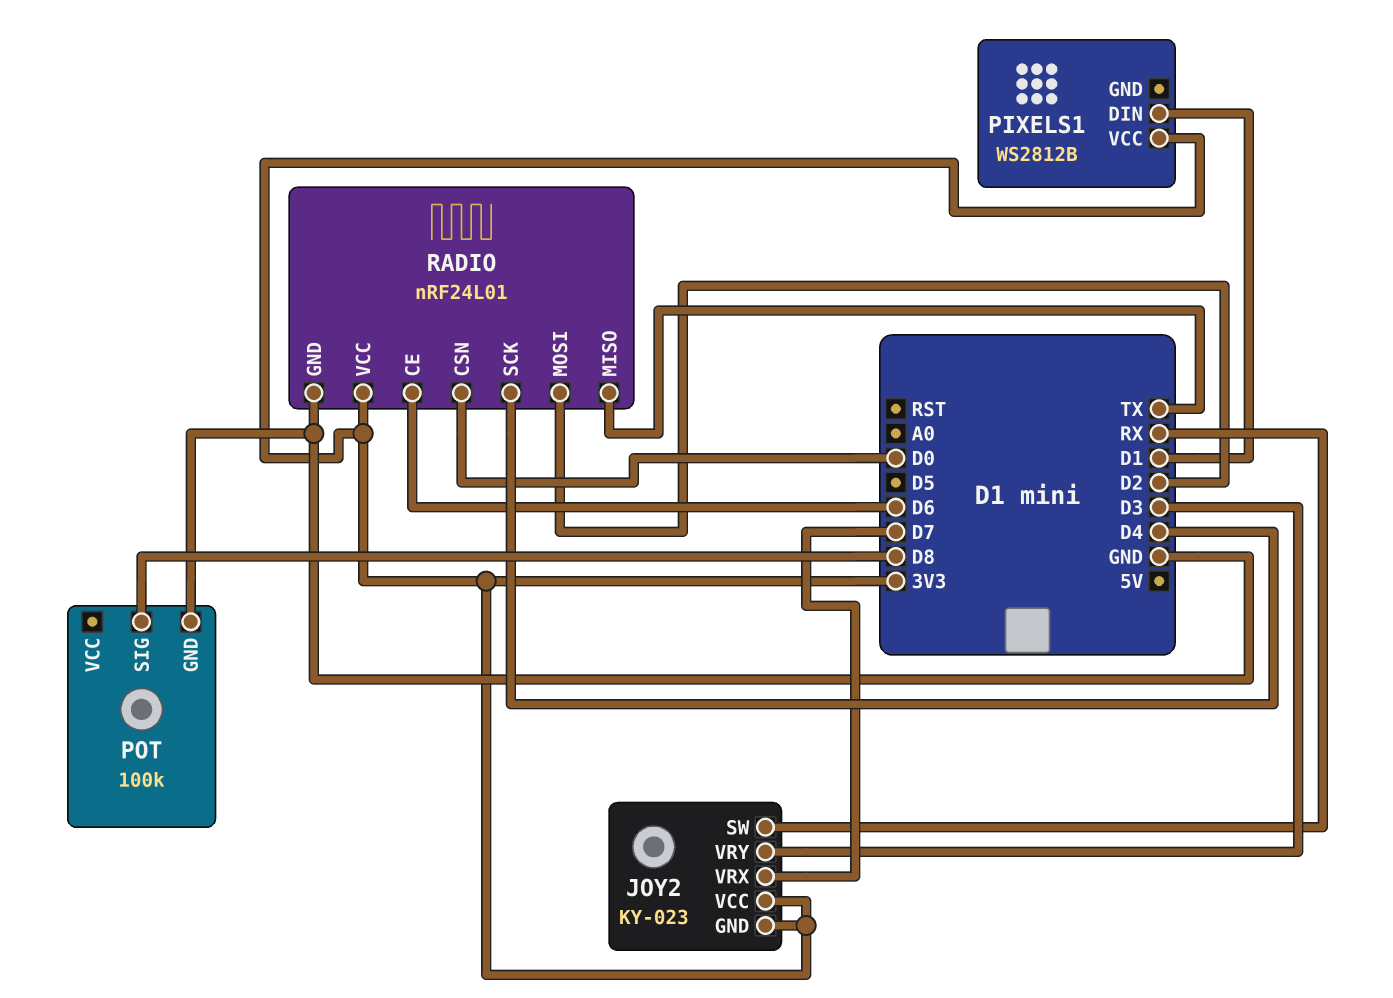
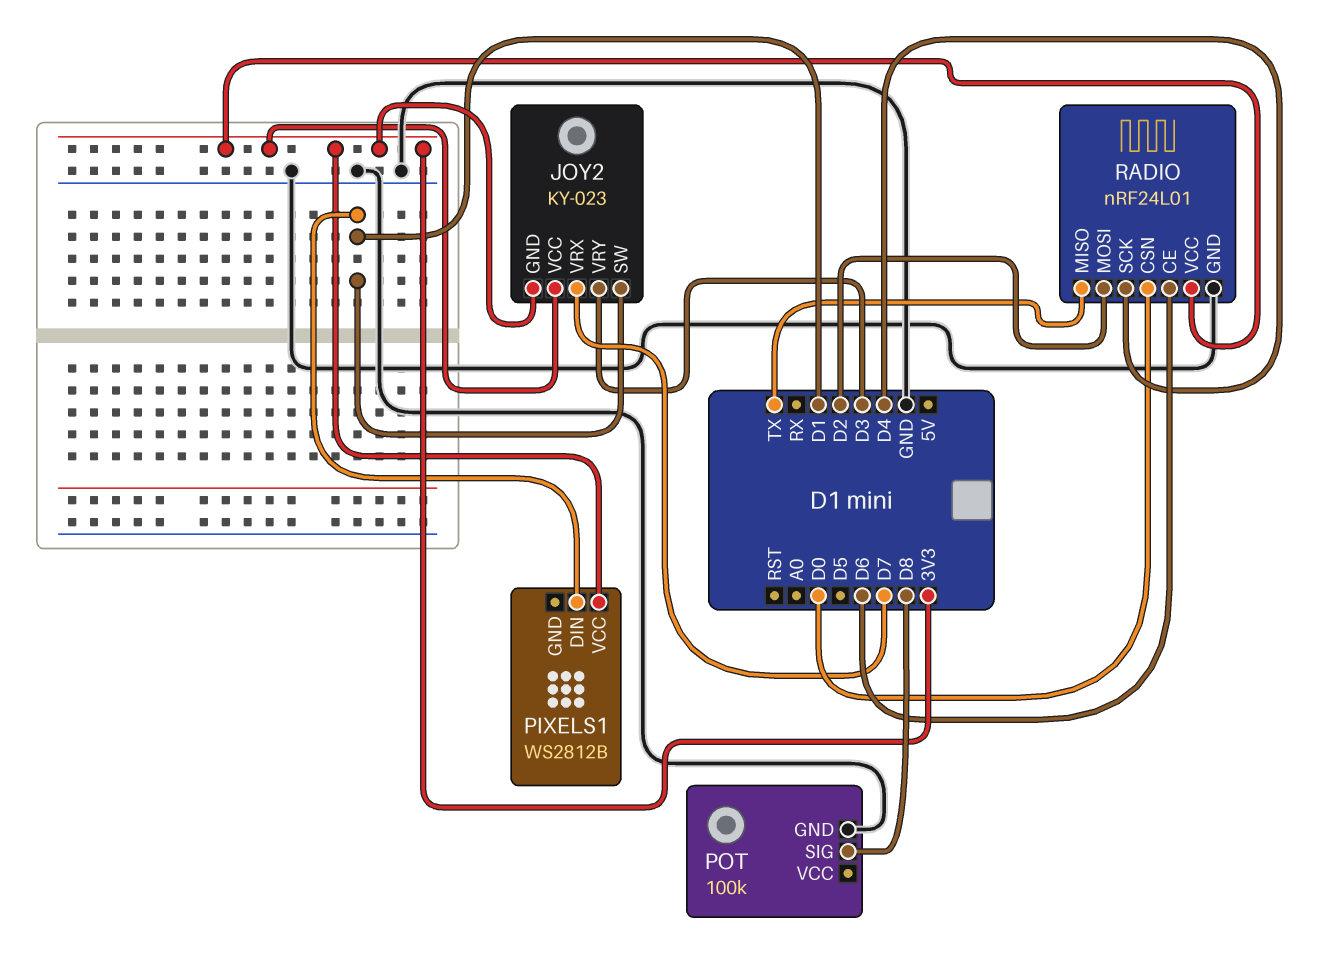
JOY2 pin SW: RX -> D1

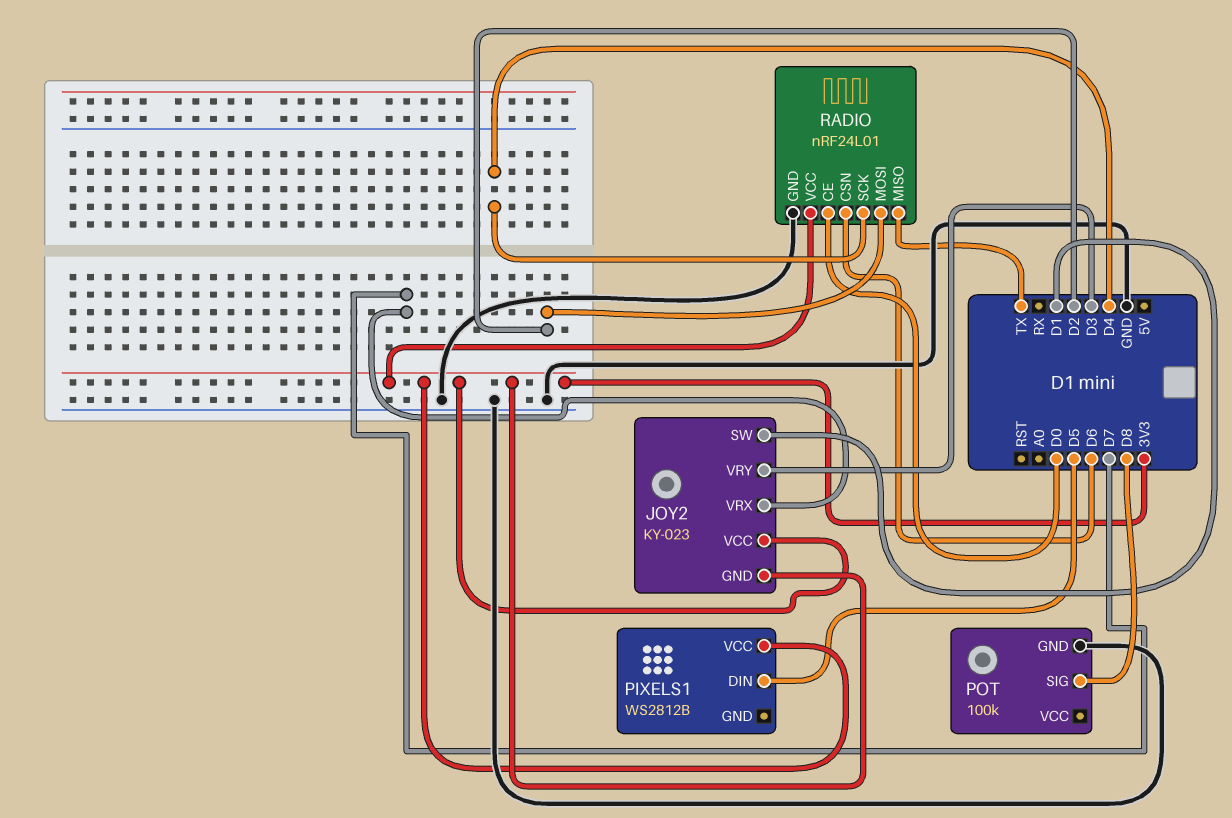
PIXELS1 pin DIN: D1 -> D5
RADIO pin CE: D6 -> D0
RADIO pin CSN: D0 -> D6

